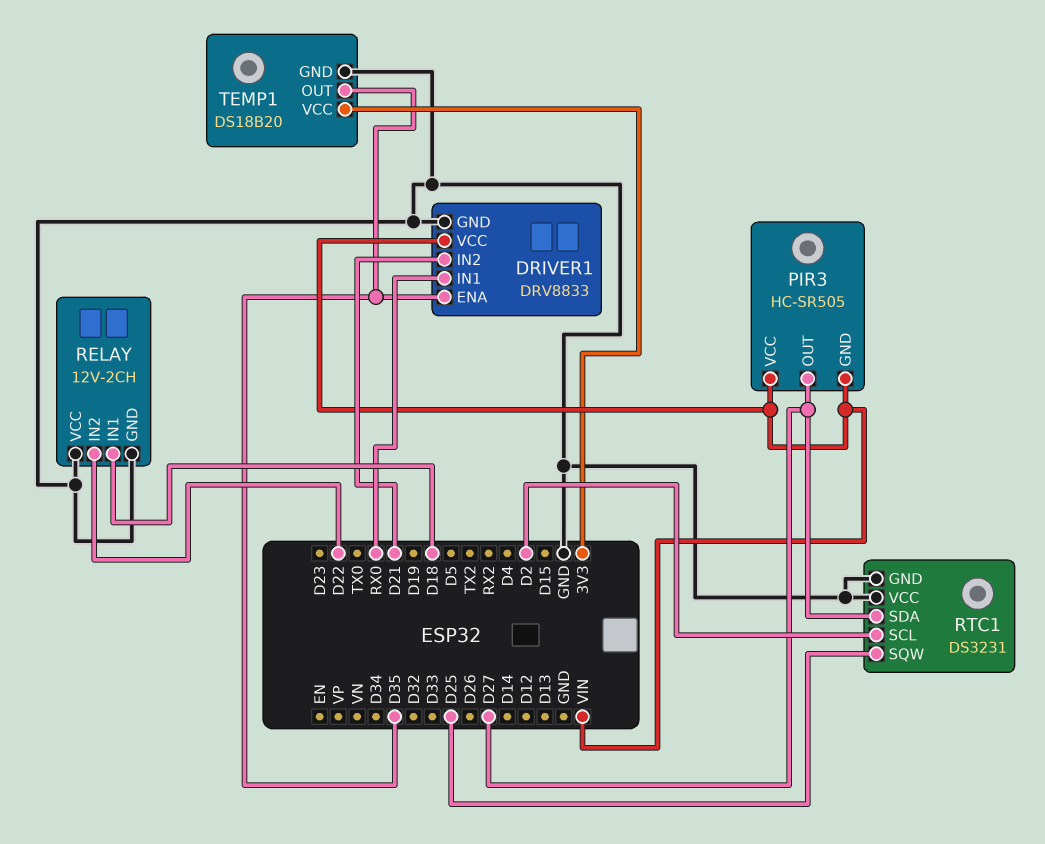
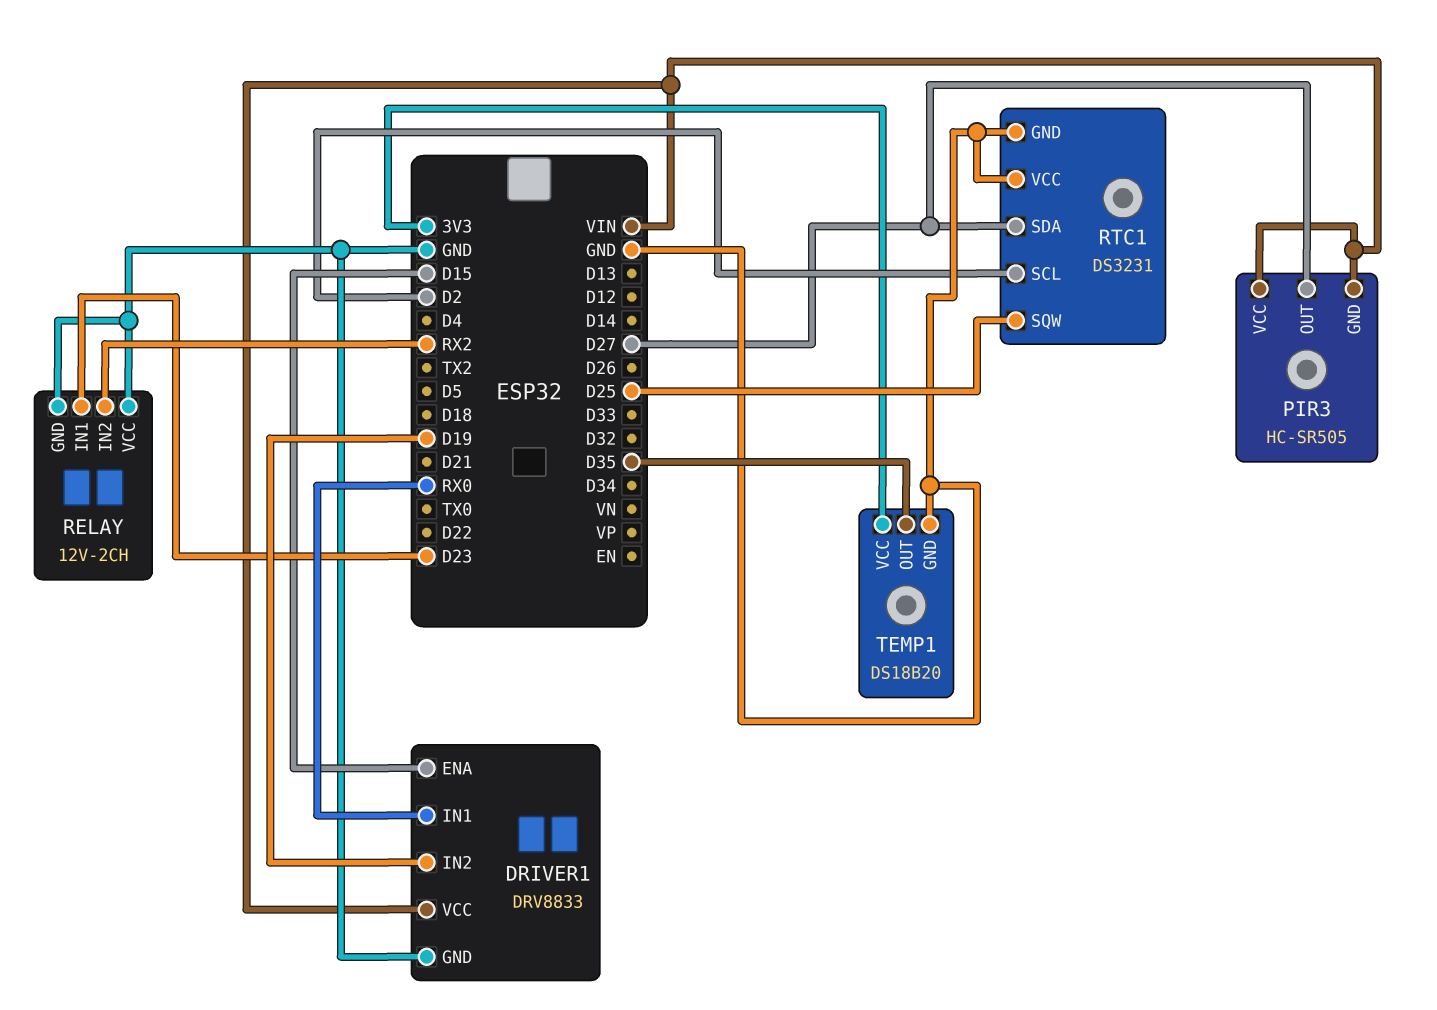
DRIVER1 pin ENA: D35 -> D15
DRIVER1 pin IN2: D21 -> D19
RELAY pin IN1: D18 -> D23
RELAY pin IN2: D22 -> RX2

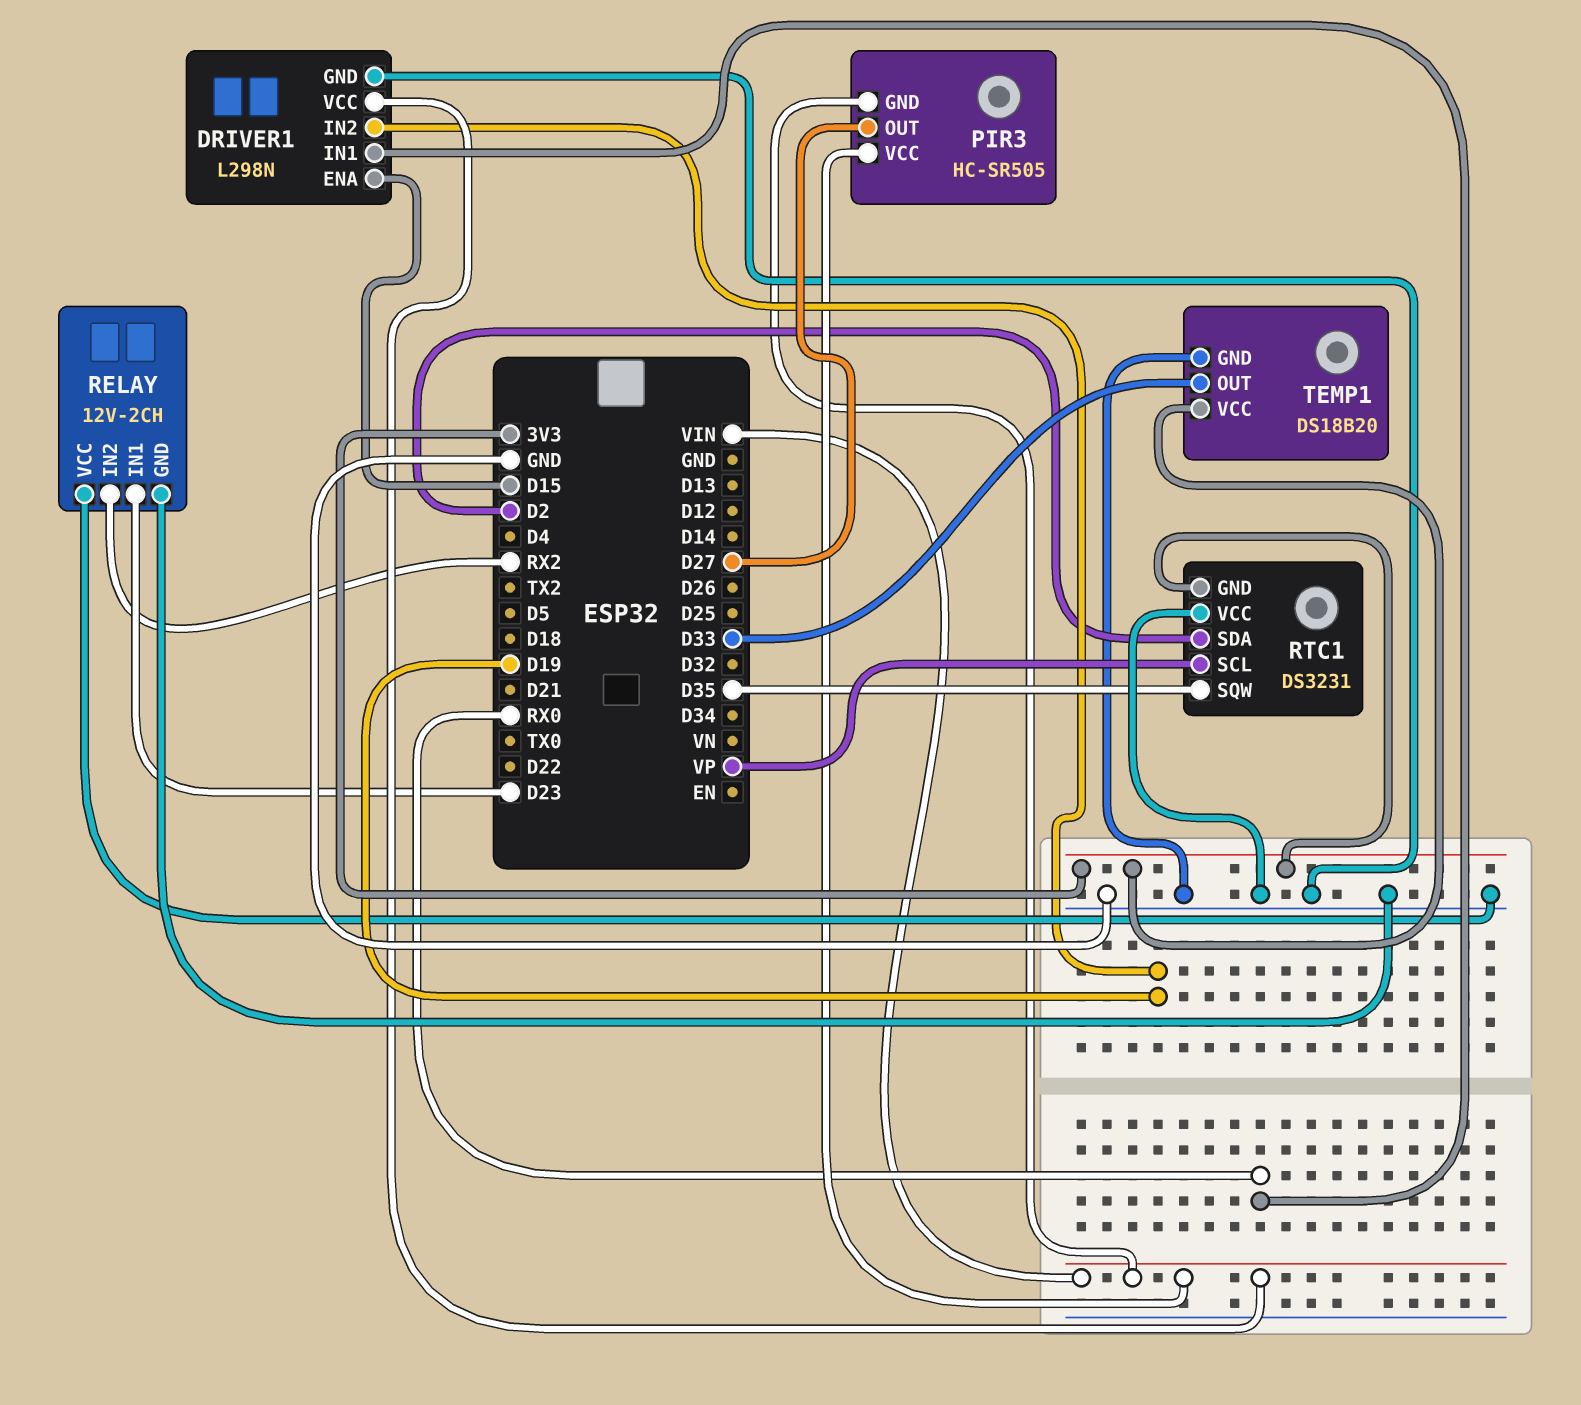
DRIVER1: DRV8833 -> L298N
RTC1 pin GND: GND -> 3V3
RTC1 pin SCL: D2 -> VP
RTC1 pin SDA: D27 -> D2
RTC1 pin SQW: D25 -> D35
TEMP1 pin OUT: D35 -> D33

